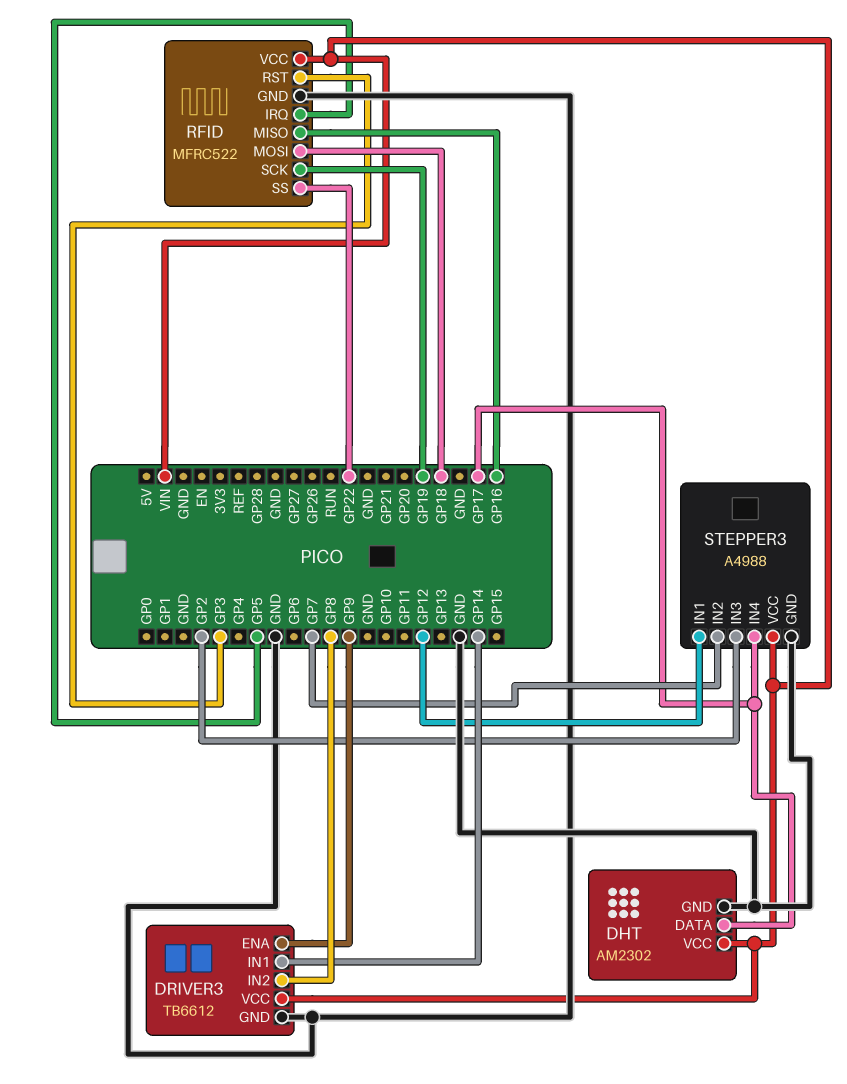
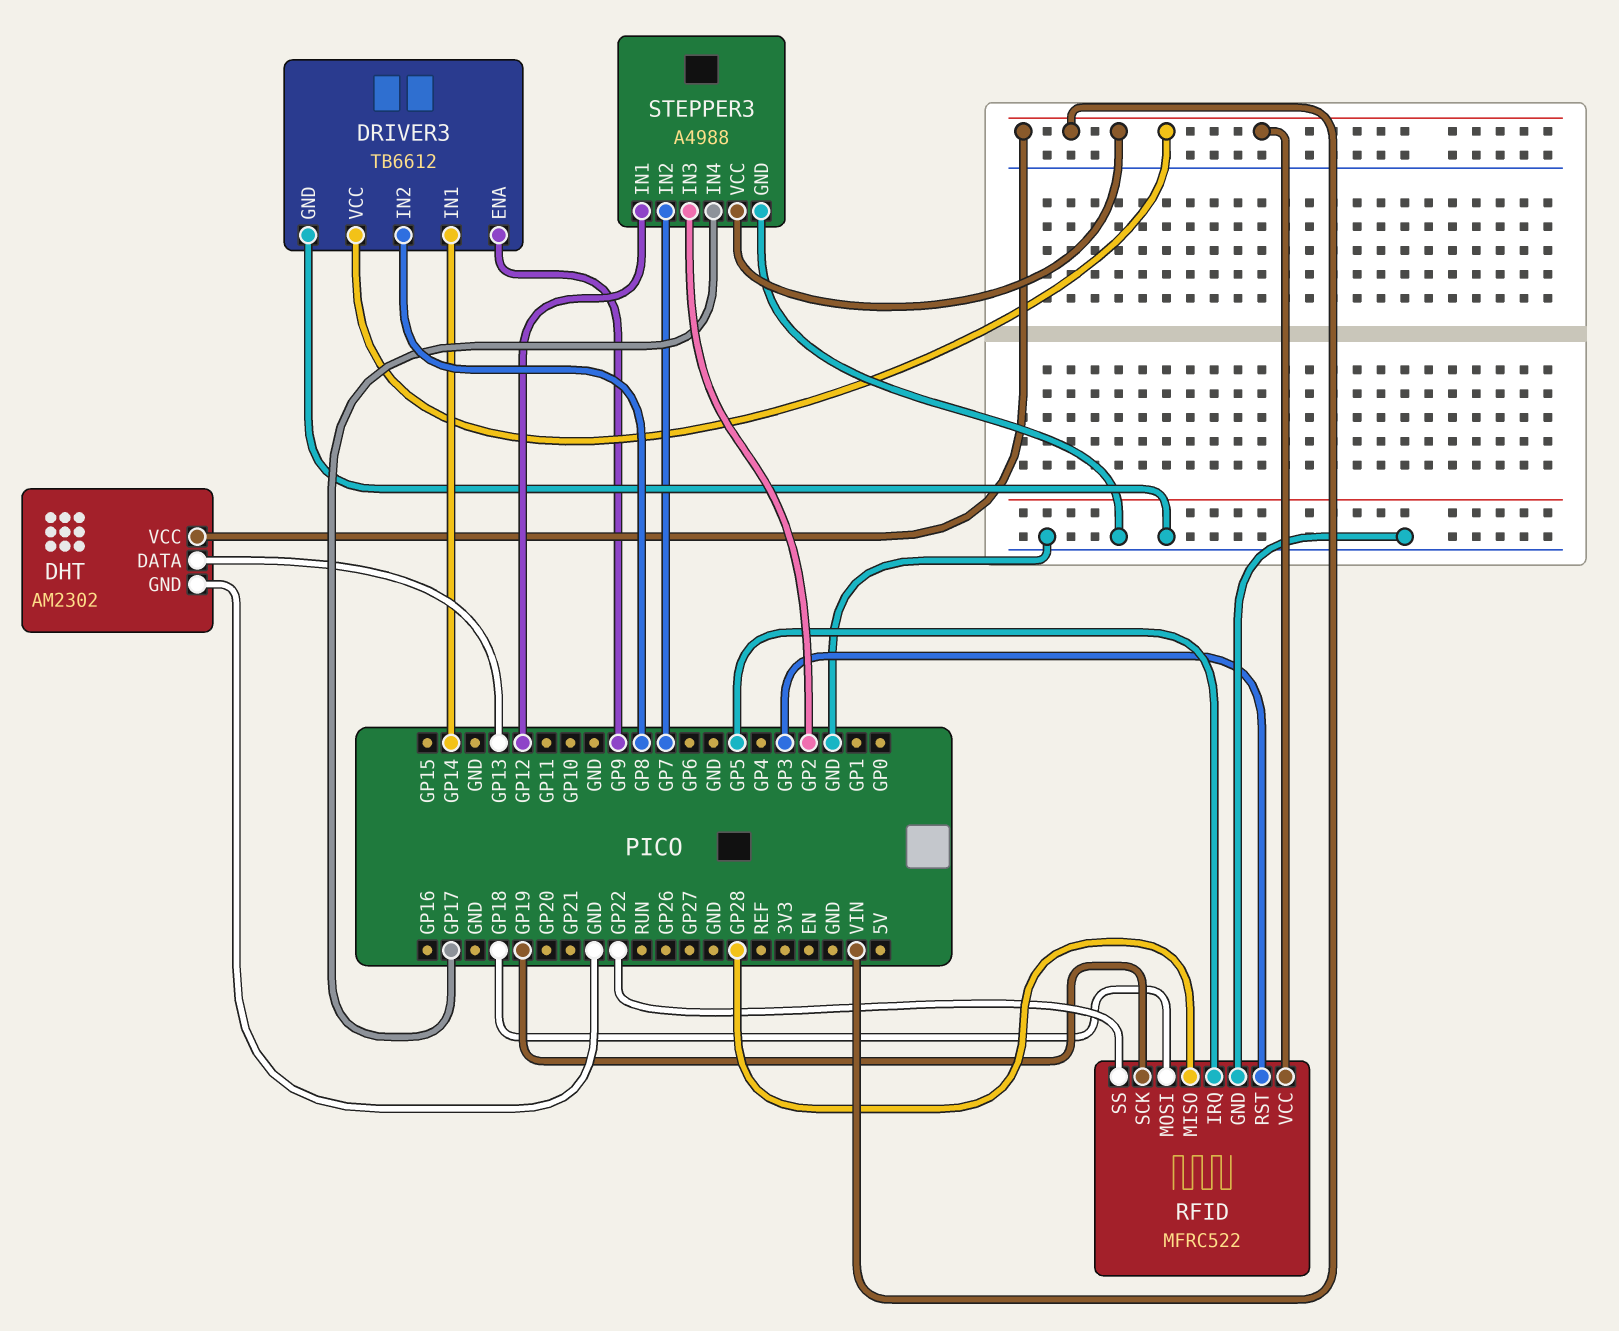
DHT pin DATA: GP17 -> GP13
RFID pin MISO: GP16 -> GP28

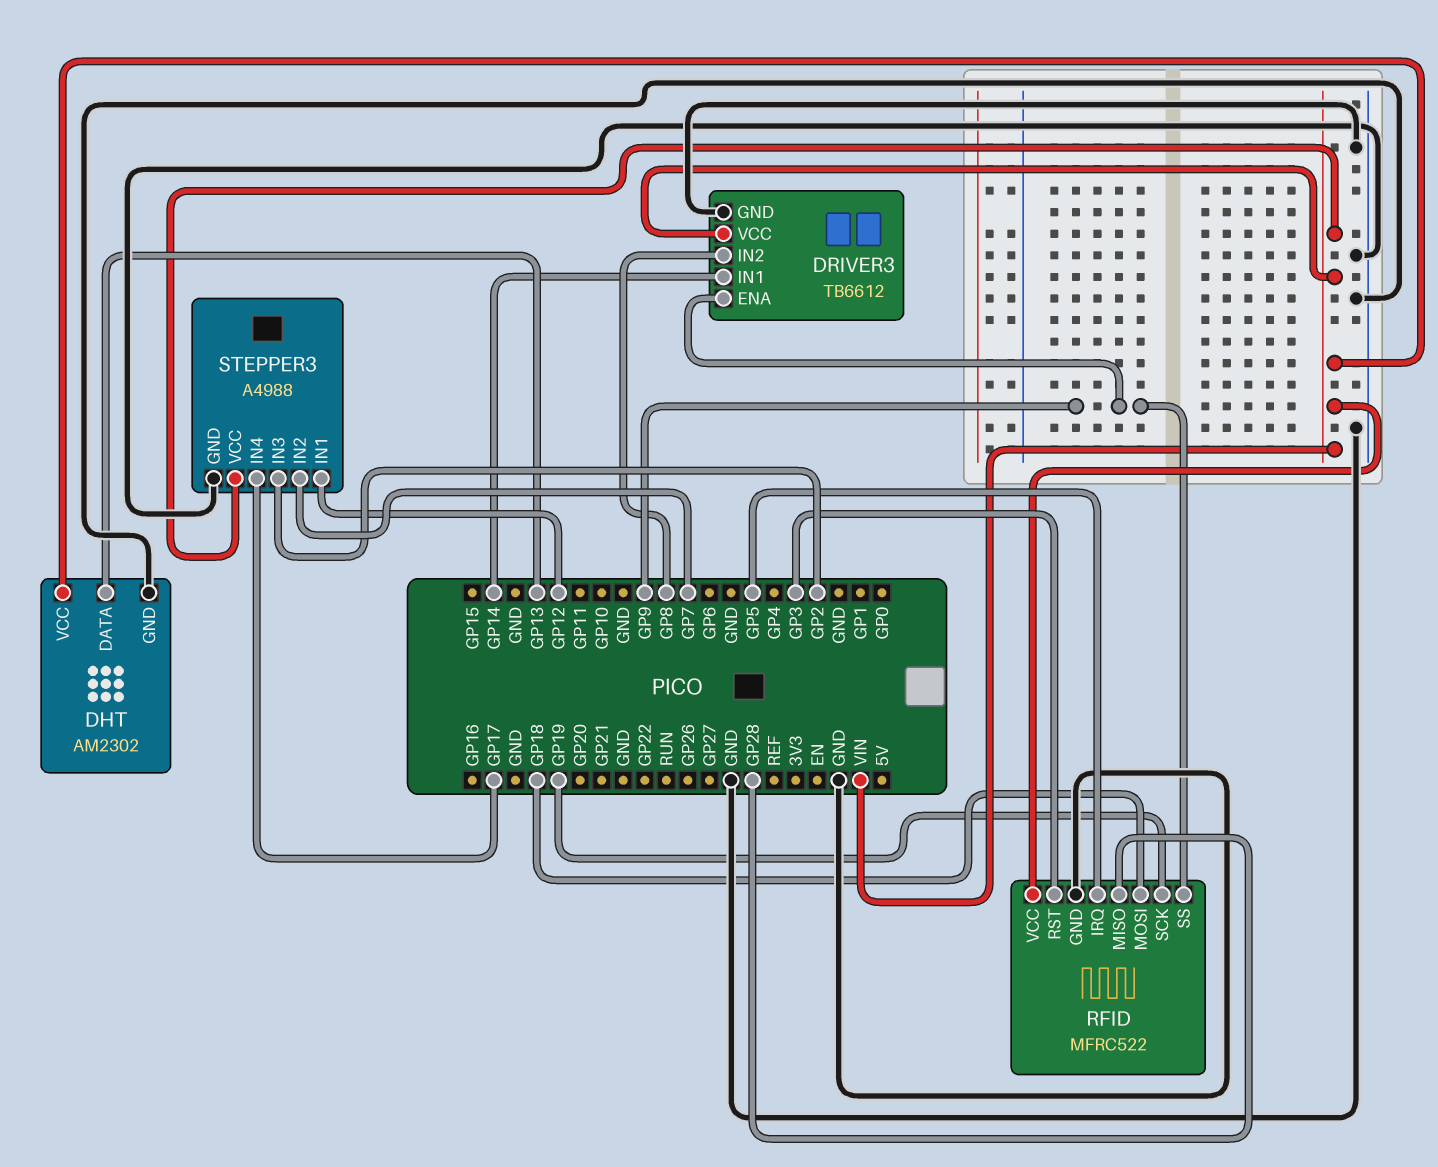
RFID pin SS: GP22 -> GP9

